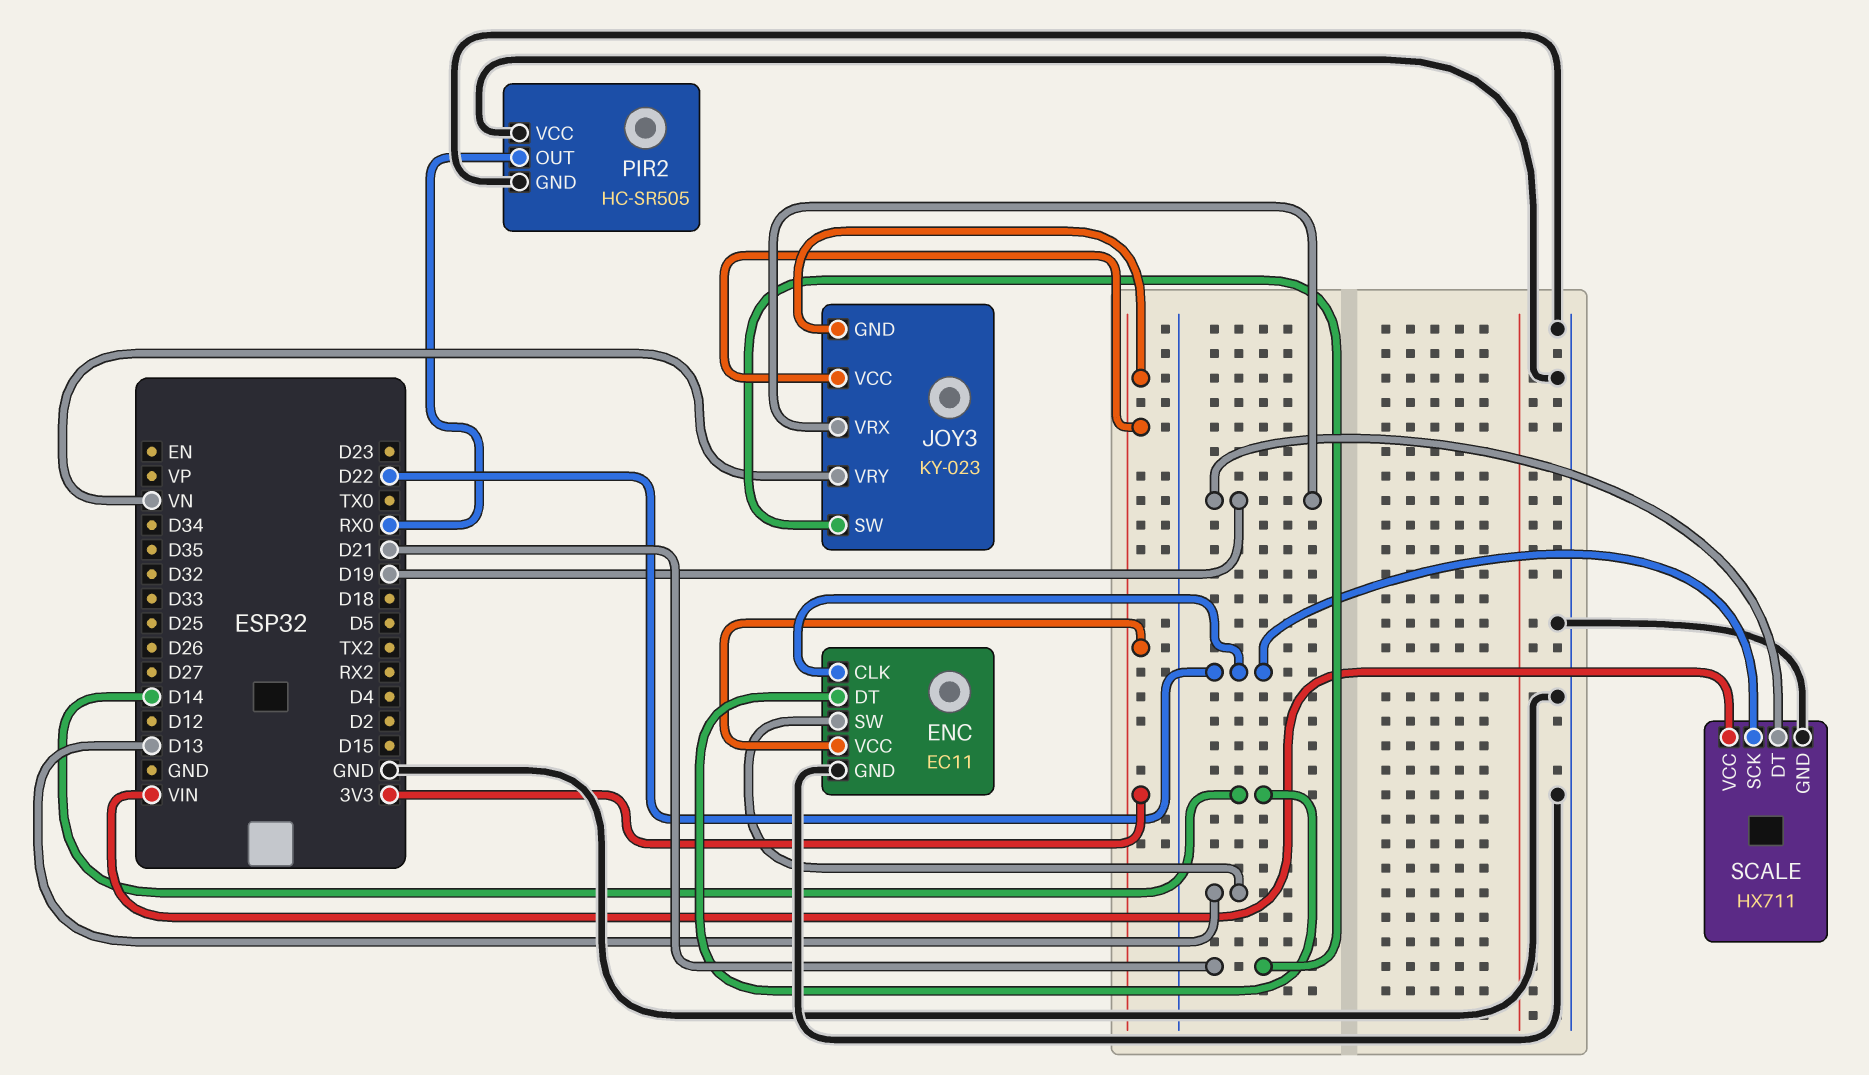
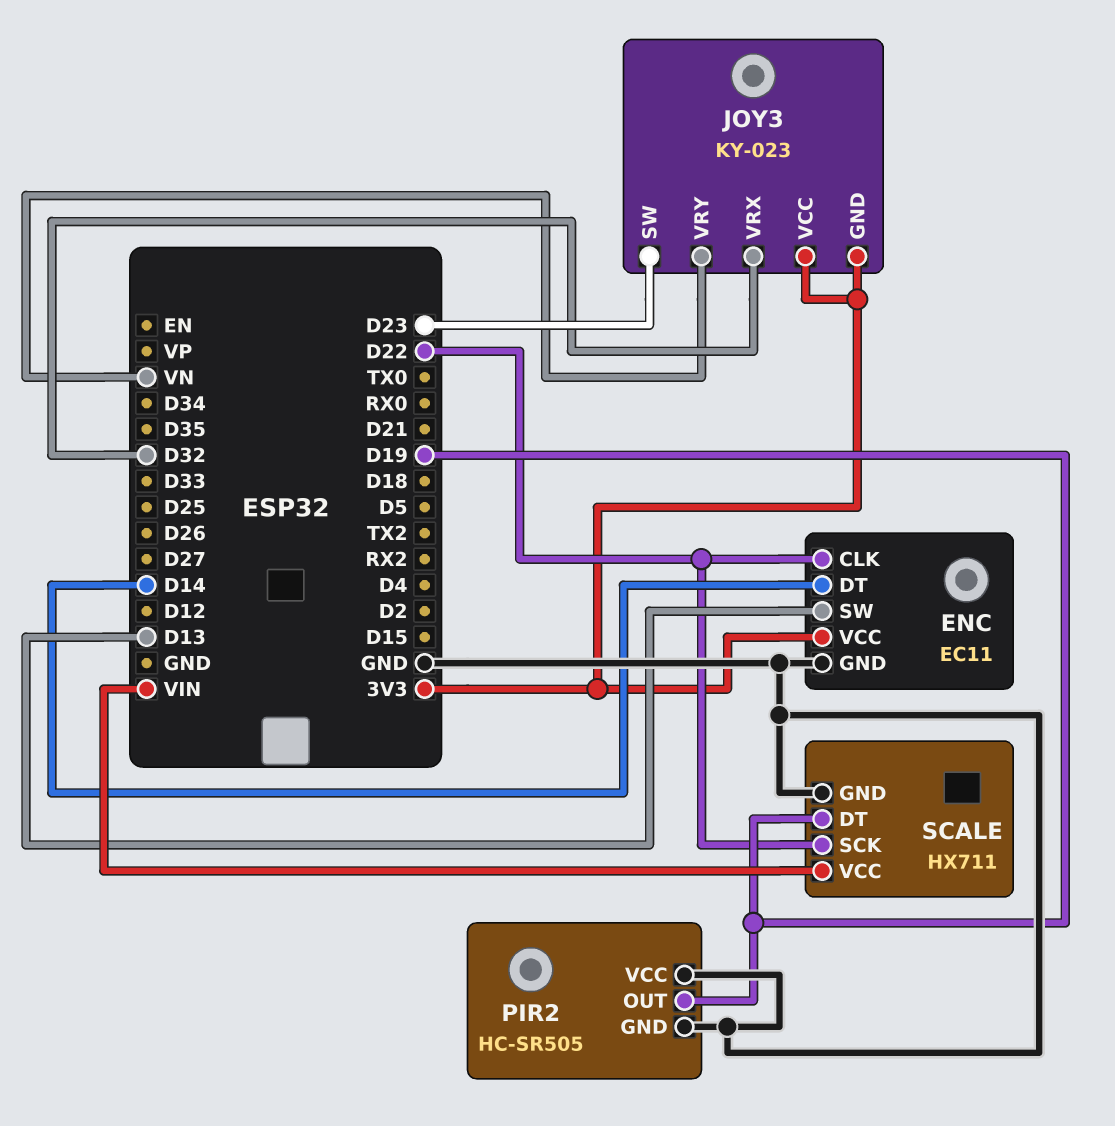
JOY3 pin SW: D21 -> D23
JOY3 pin VRX: D19 -> D32
PIR2 pin OUT: RX0 -> D19

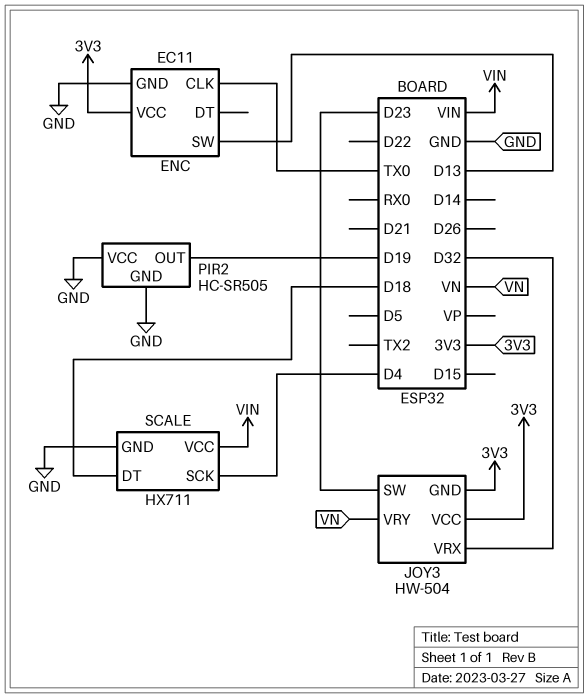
ENC pin CLK: D22 -> TX0
ENC pin DT: D14 -> none
JOY3: KY-023 -> HW-504
SCALE pin DT: D19 -> D18
SCALE pin SCK: D22 -> D4

